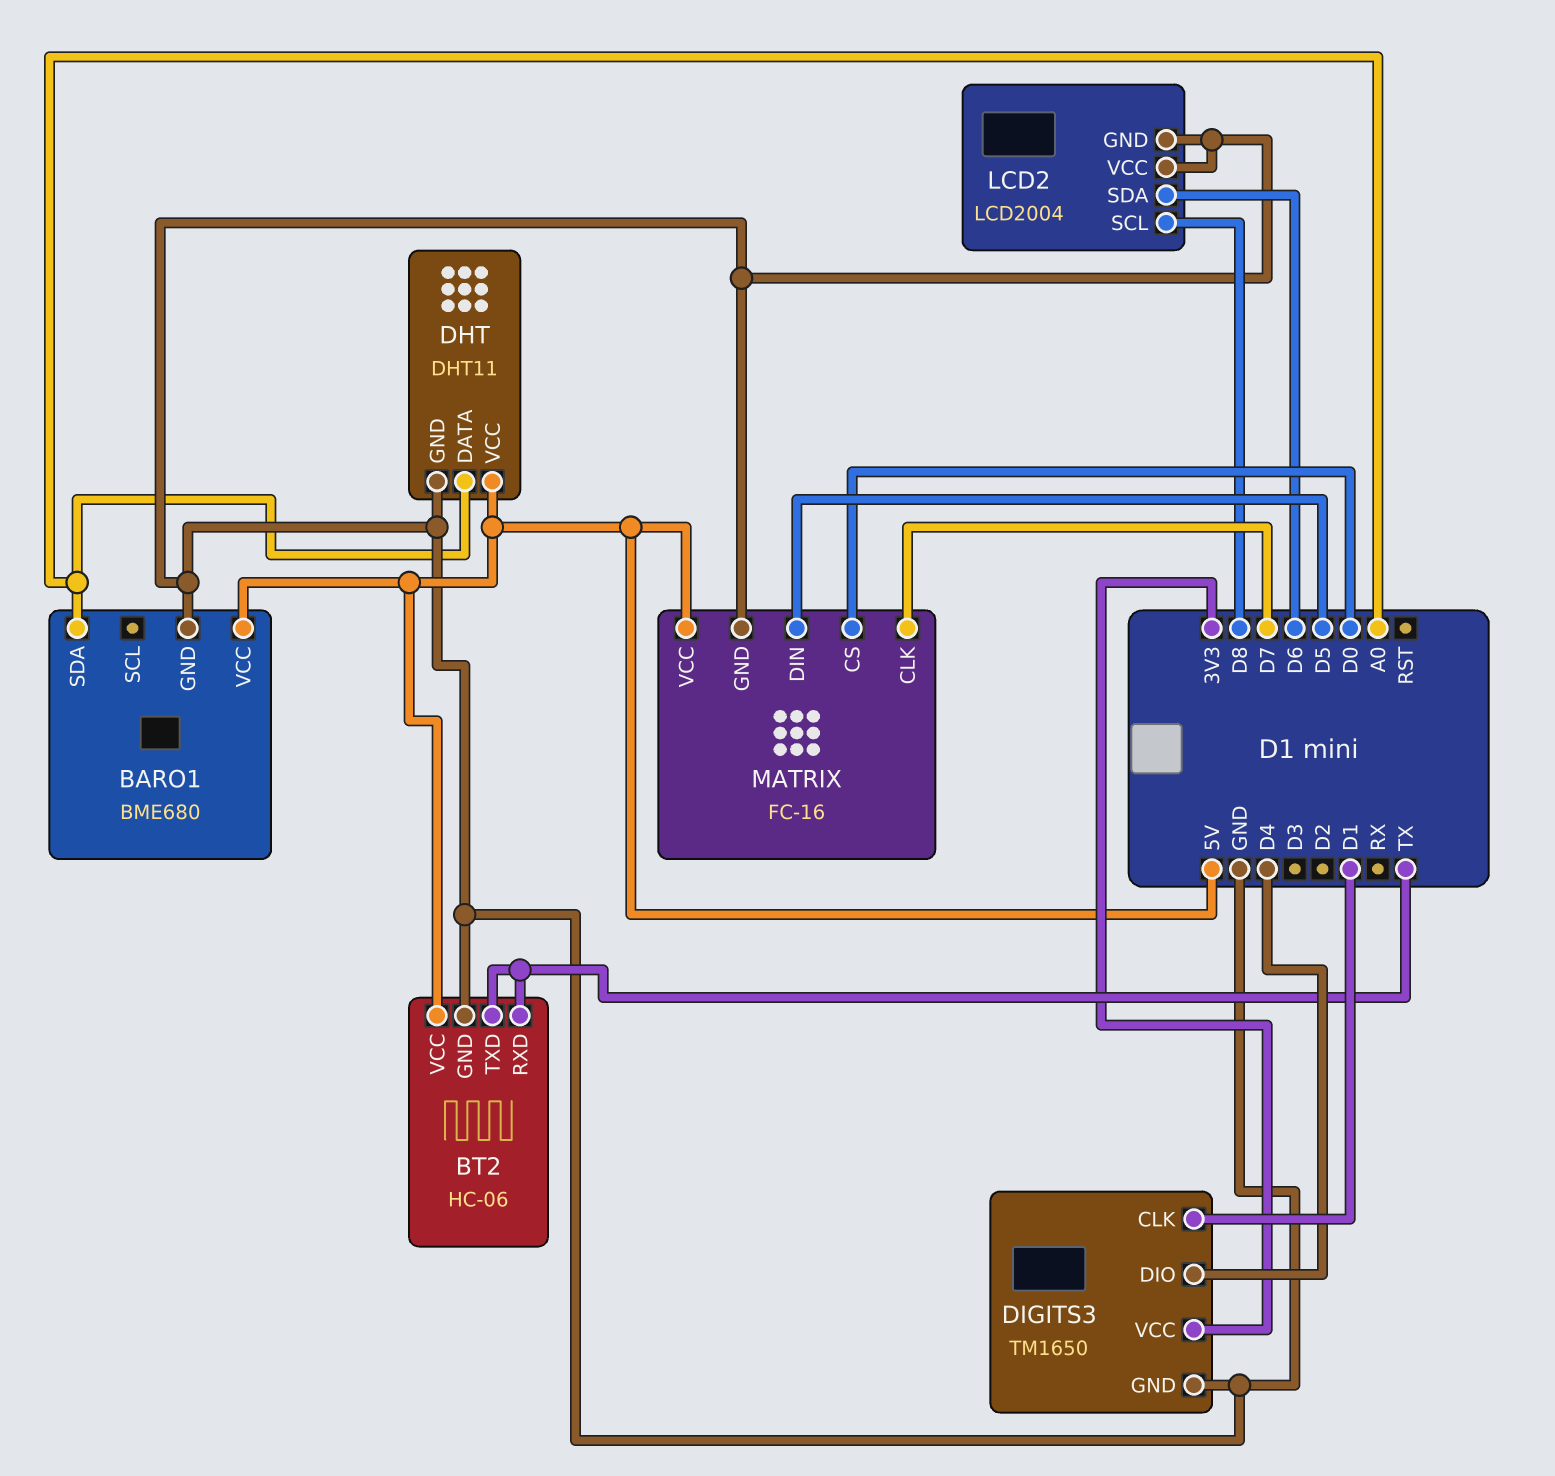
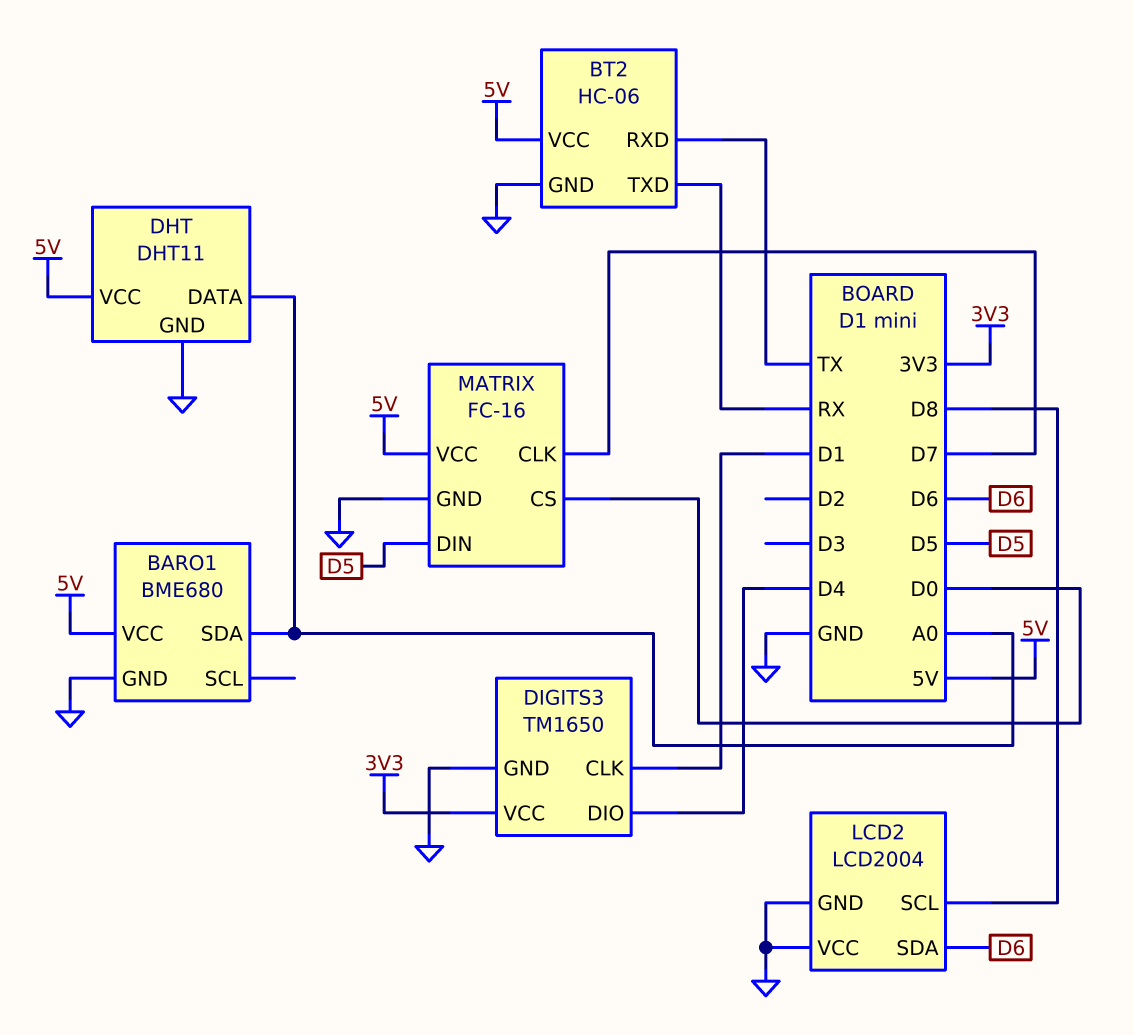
BT2 pin TXD: TX -> RX

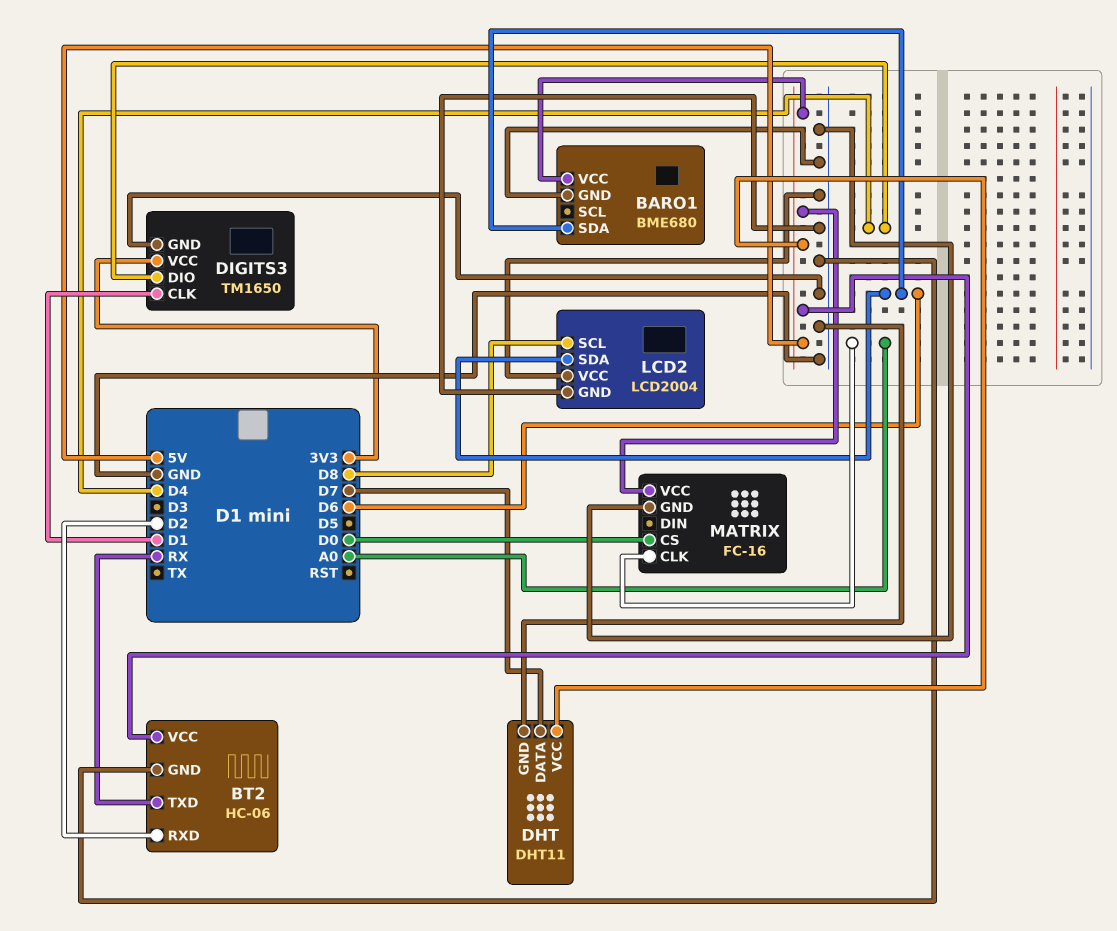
BARO1 pin SDA: A0 -> D6
BT2 pin RXD: TX -> D2
DHT pin DATA: A0 -> D7
MATRIX pin CLK: D7 -> A0
MATRIX pin DIN: D5 -> none

